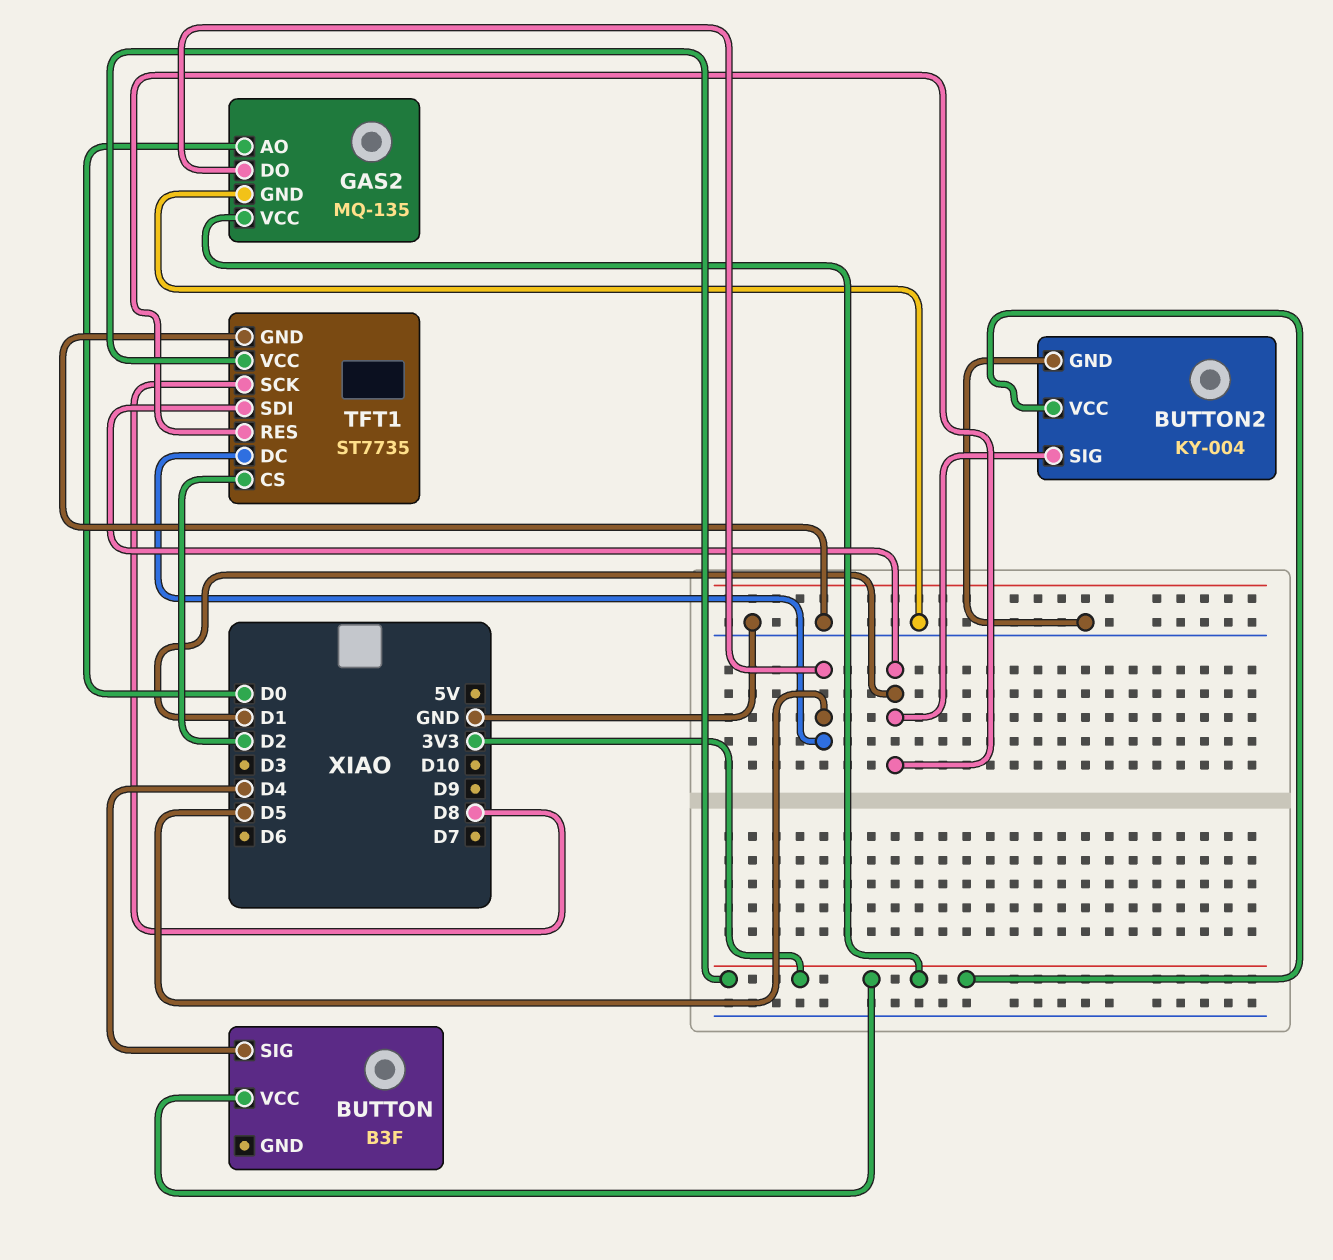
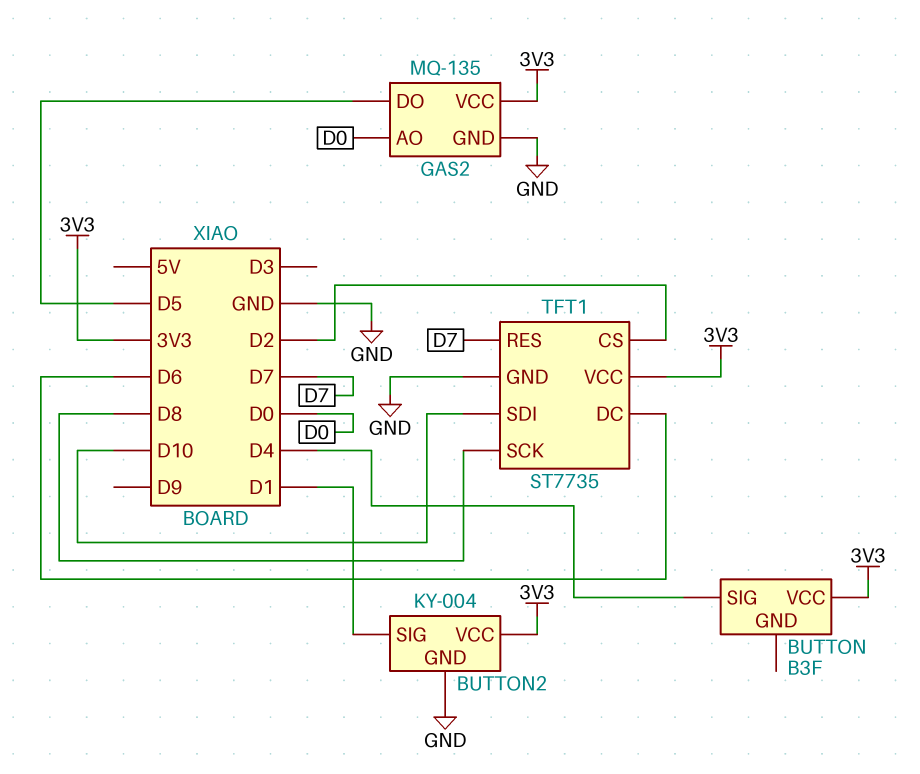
TFT1 pin DC: D5 -> D6
TFT1 pin RES: D1 -> D7
TFT1 pin SDI: D1 -> D10

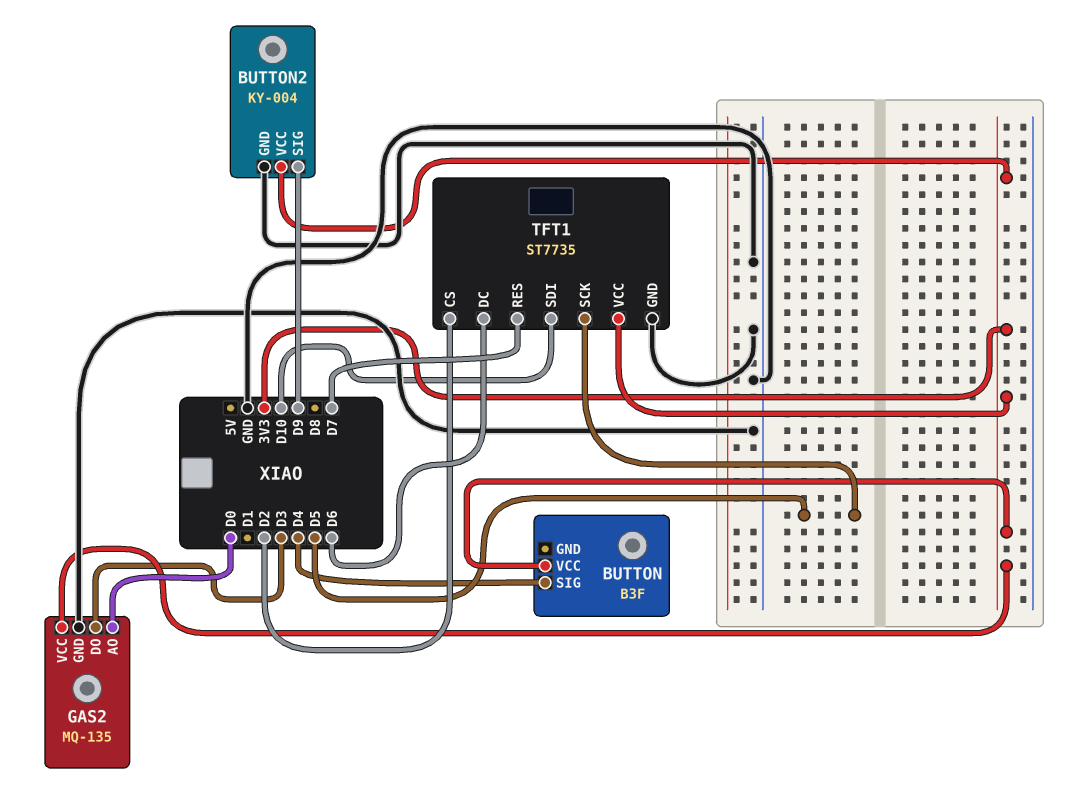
BUTTON2 pin SIG: D1 -> D9
GAS2 pin DO: D5 -> D3
TFT1 pin SCK: D8 -> D5

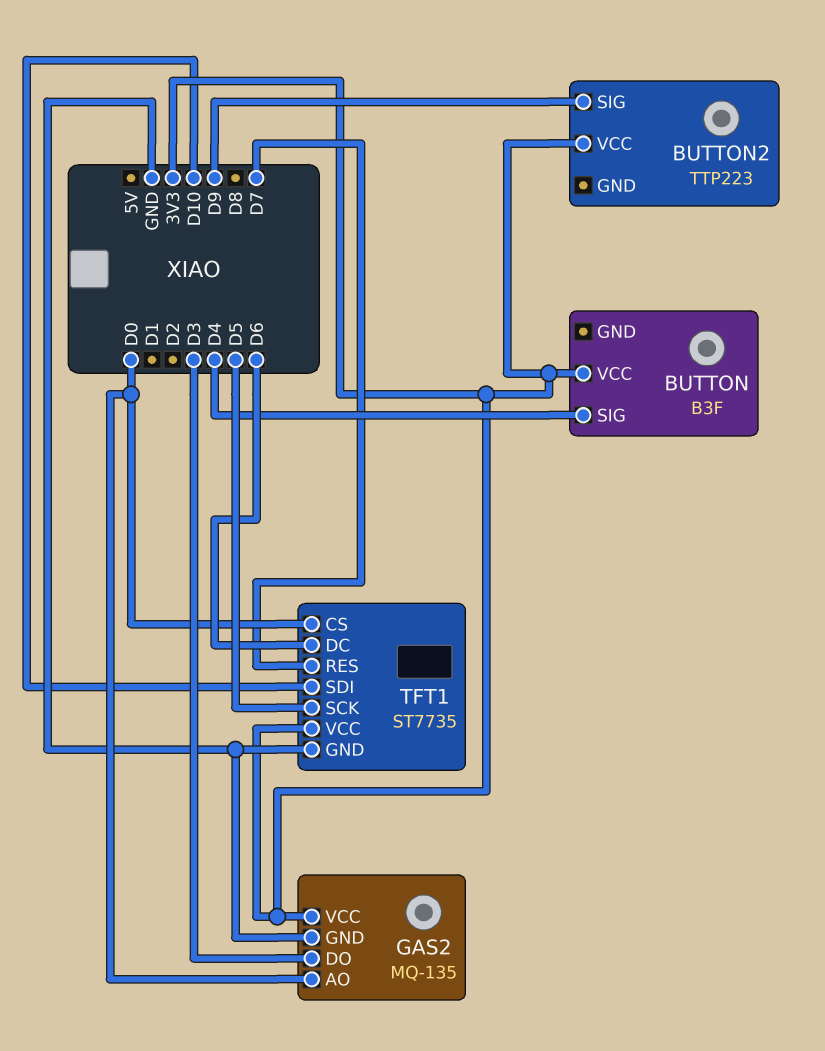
BUTTON2: KY-004 -> TTP223
BUTTON2 pin GND: GND -> none
TFT1 pin CS: D2 -> D0

